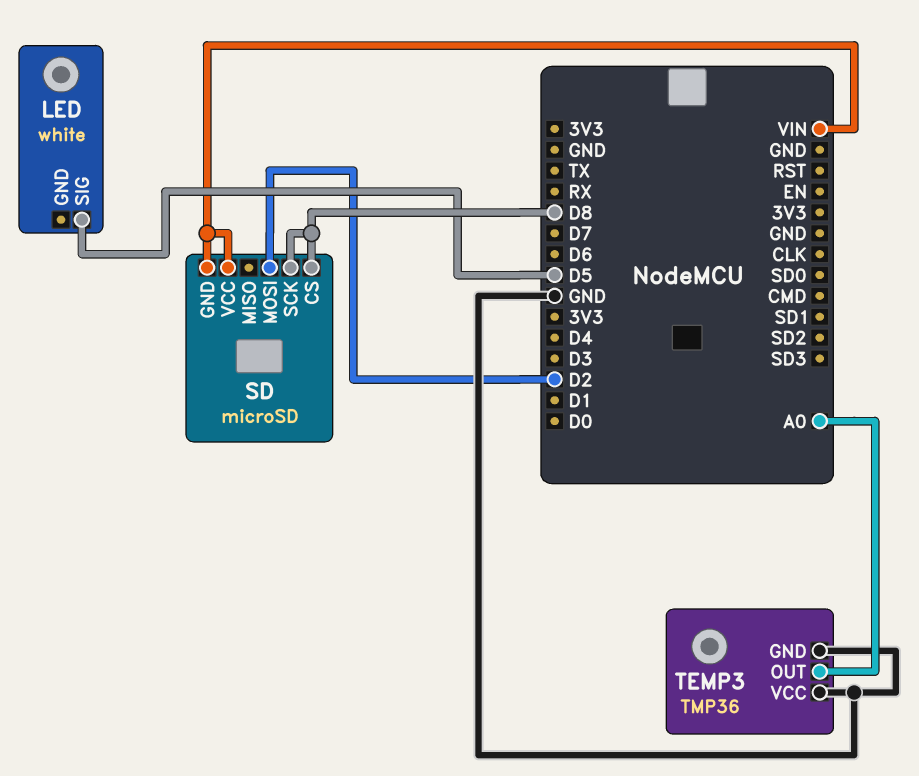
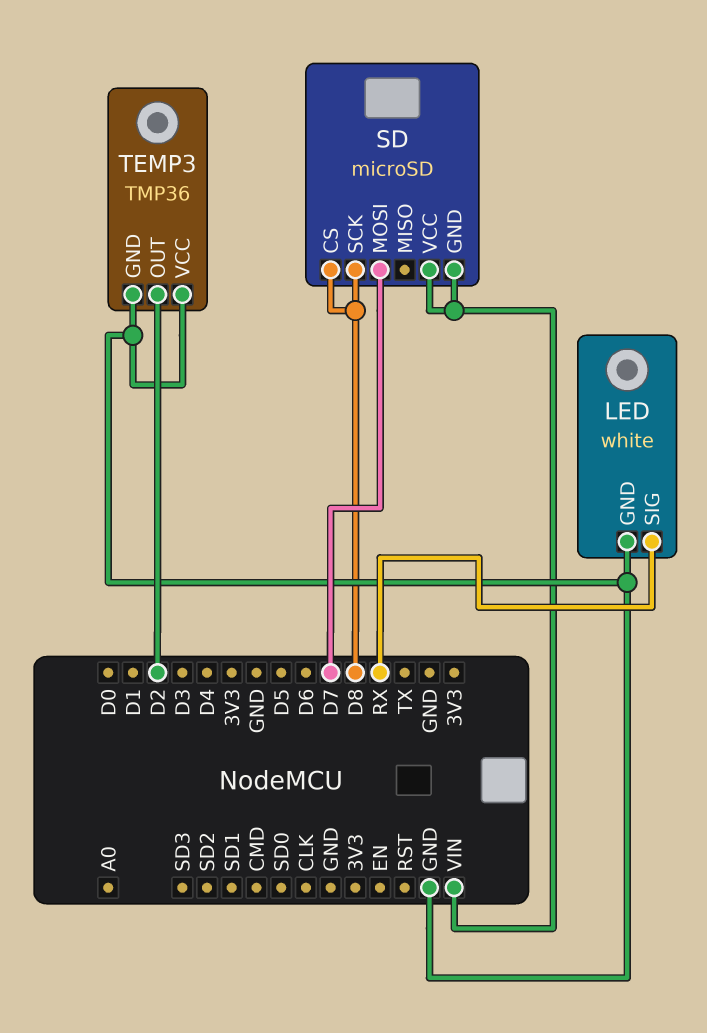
LED pin GND: none -> GND
LED pin SIG: D5 -> RX
SD pin MOSI: D2 -> D7
TEMP3 pin OUT: A0 -> D2

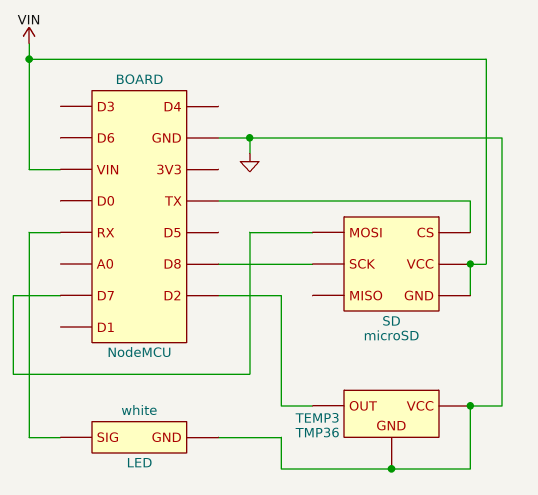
SD pin CS: D8 -> TX

